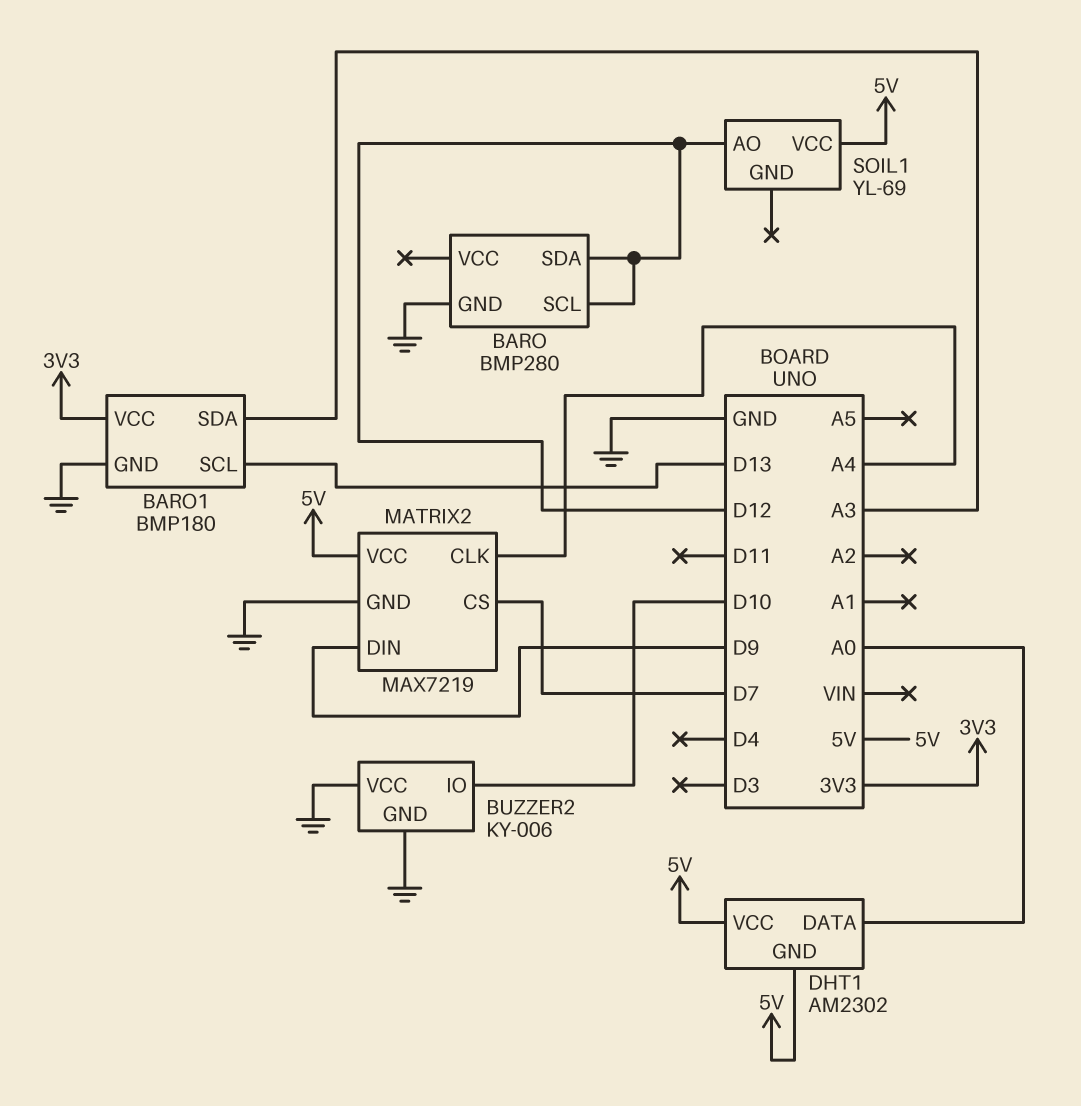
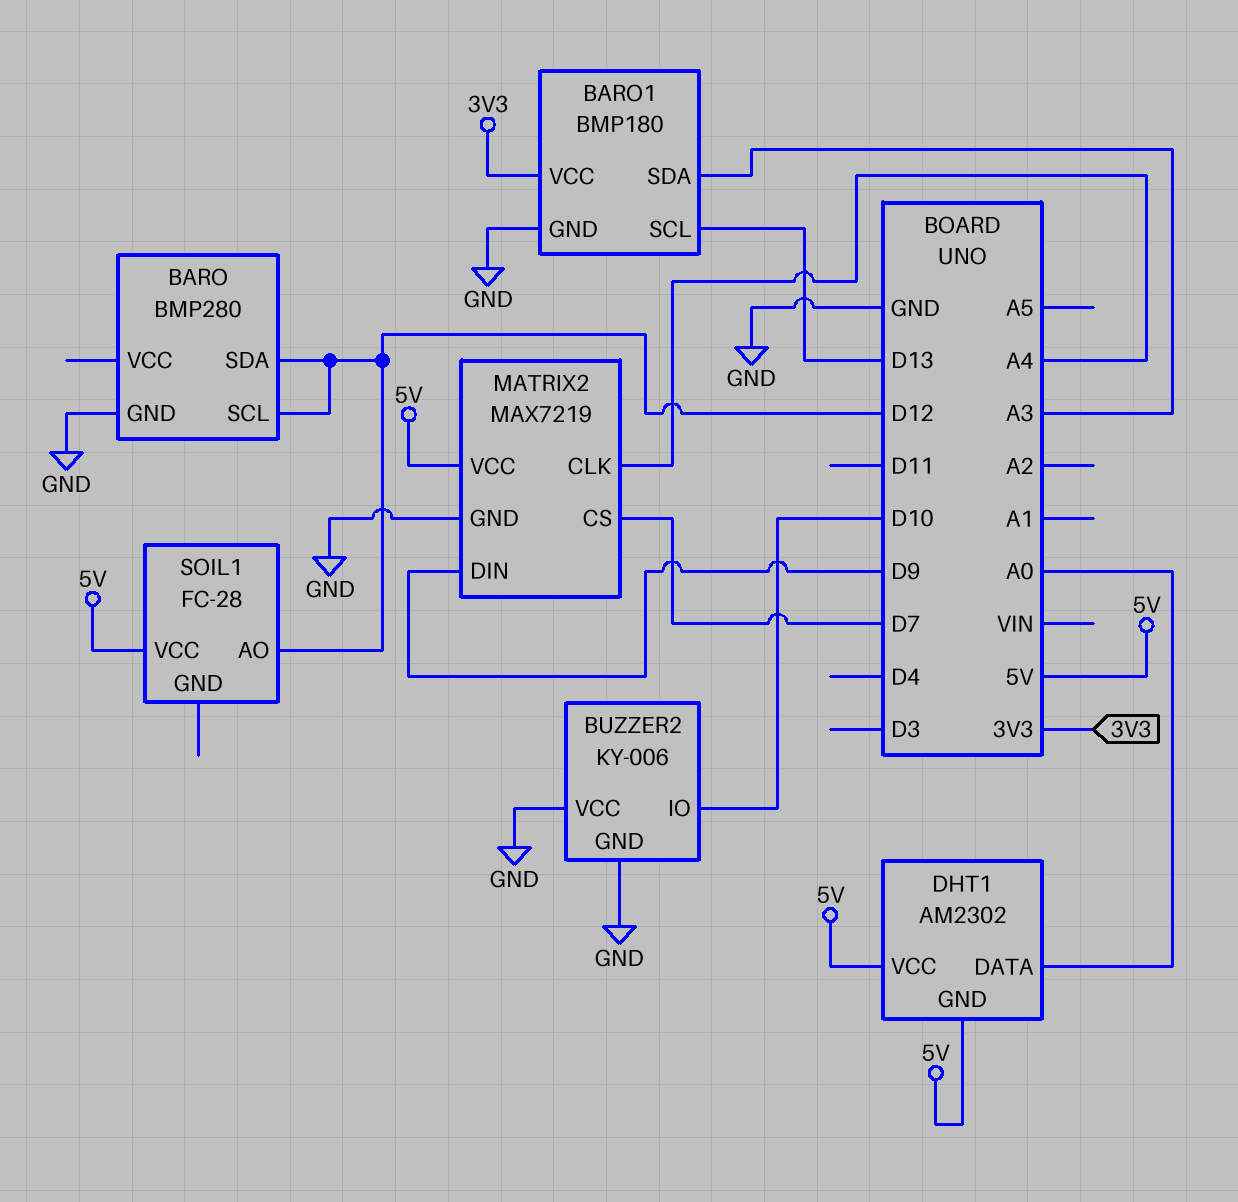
SOIL1: YL-69 -> FC-28

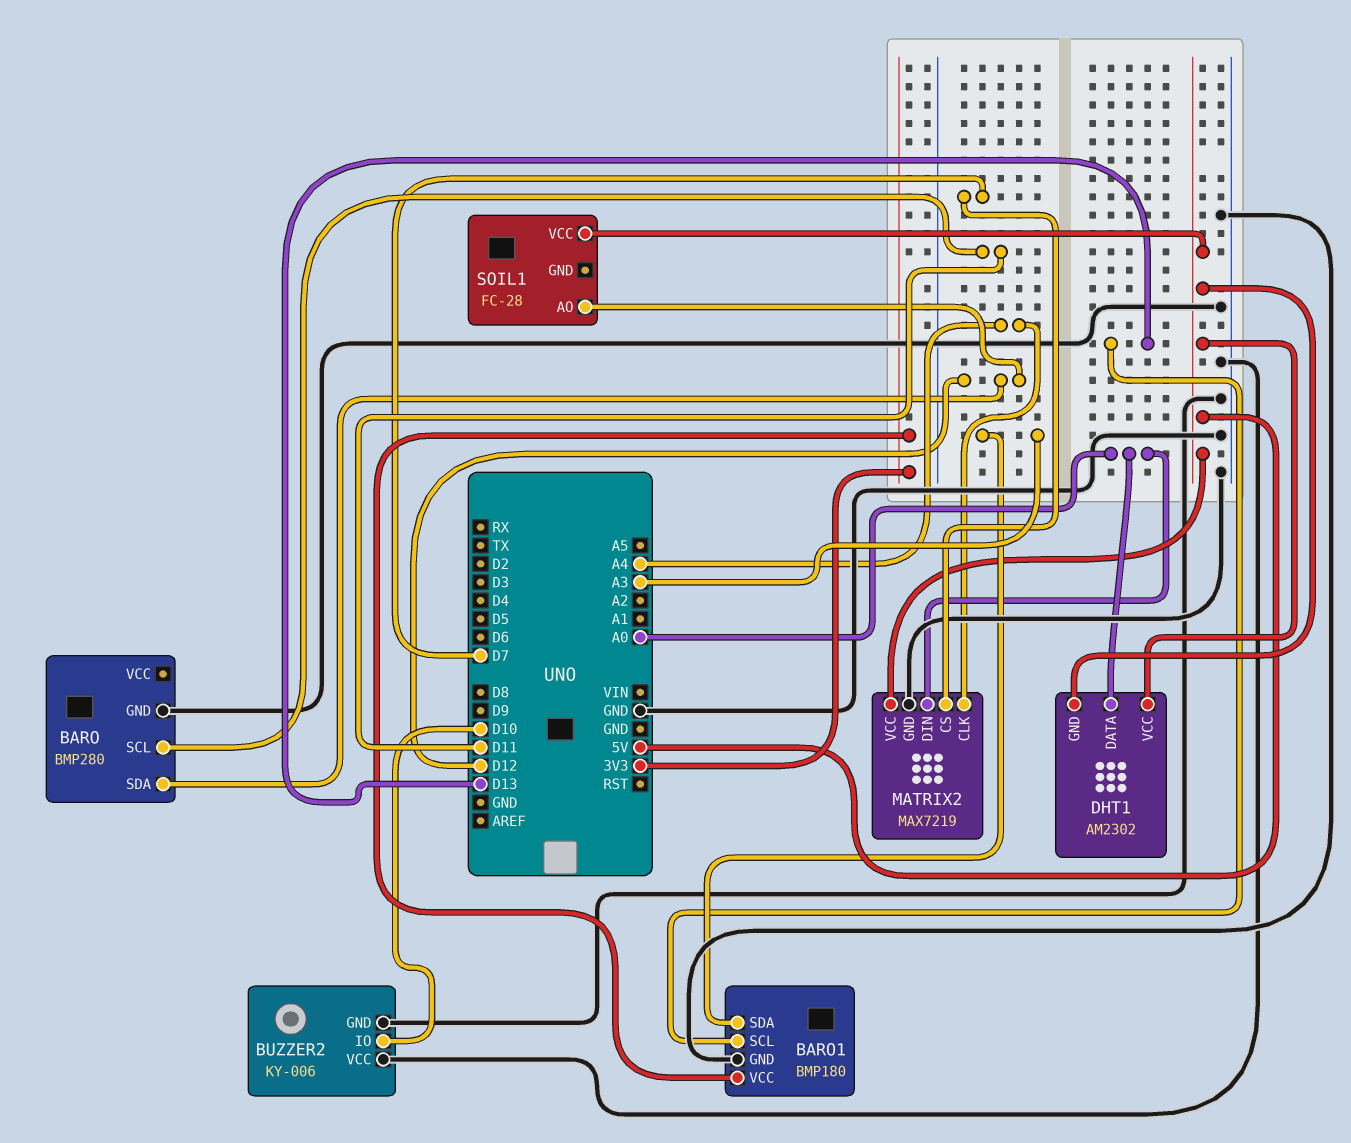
BARO pin SCL: D12 -> D11
MATRIX2 pin DIN: D9 -> A0

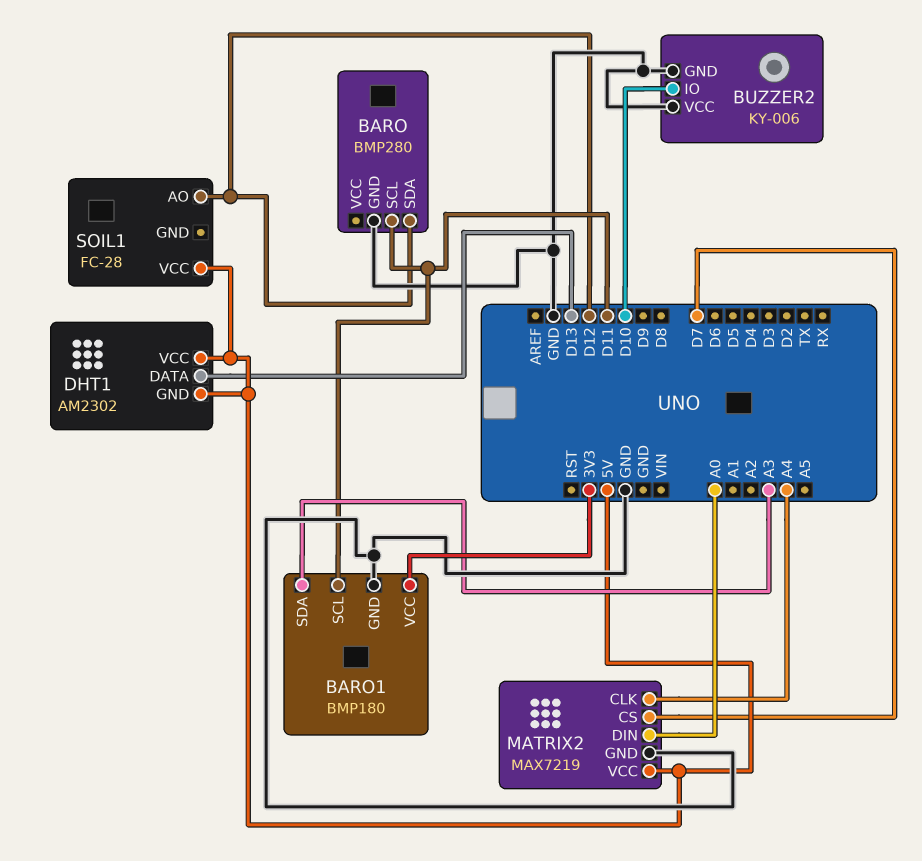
BARO1 pin SCL: D13 -> D11
DHT1 pin DATA: A0 -> D13

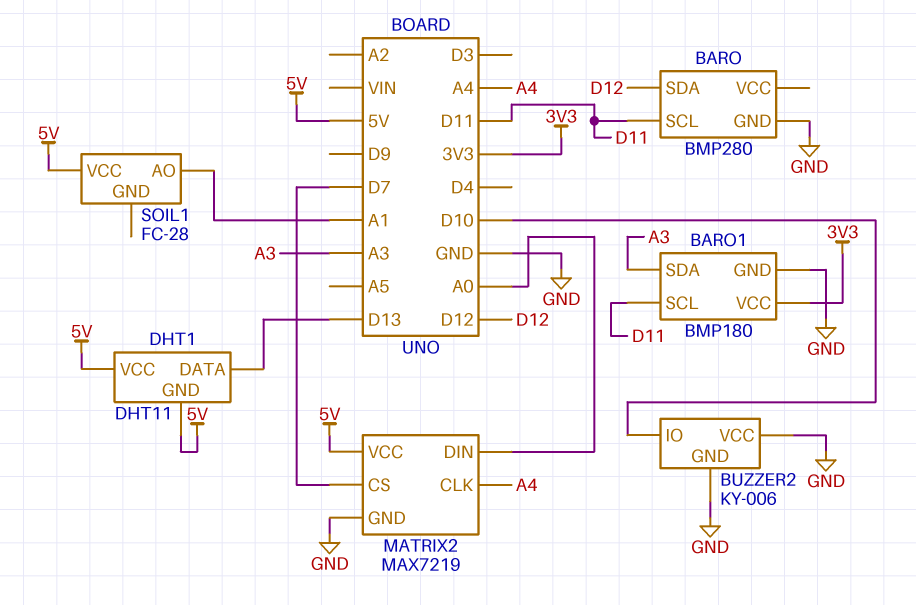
DHT1: AM2302 -> DHT11
SOIL1 pin AO: D12 -> A1

